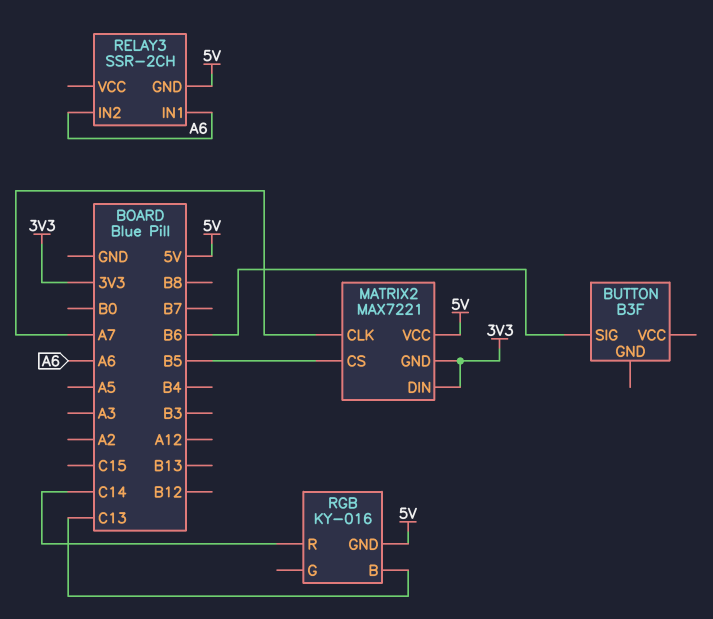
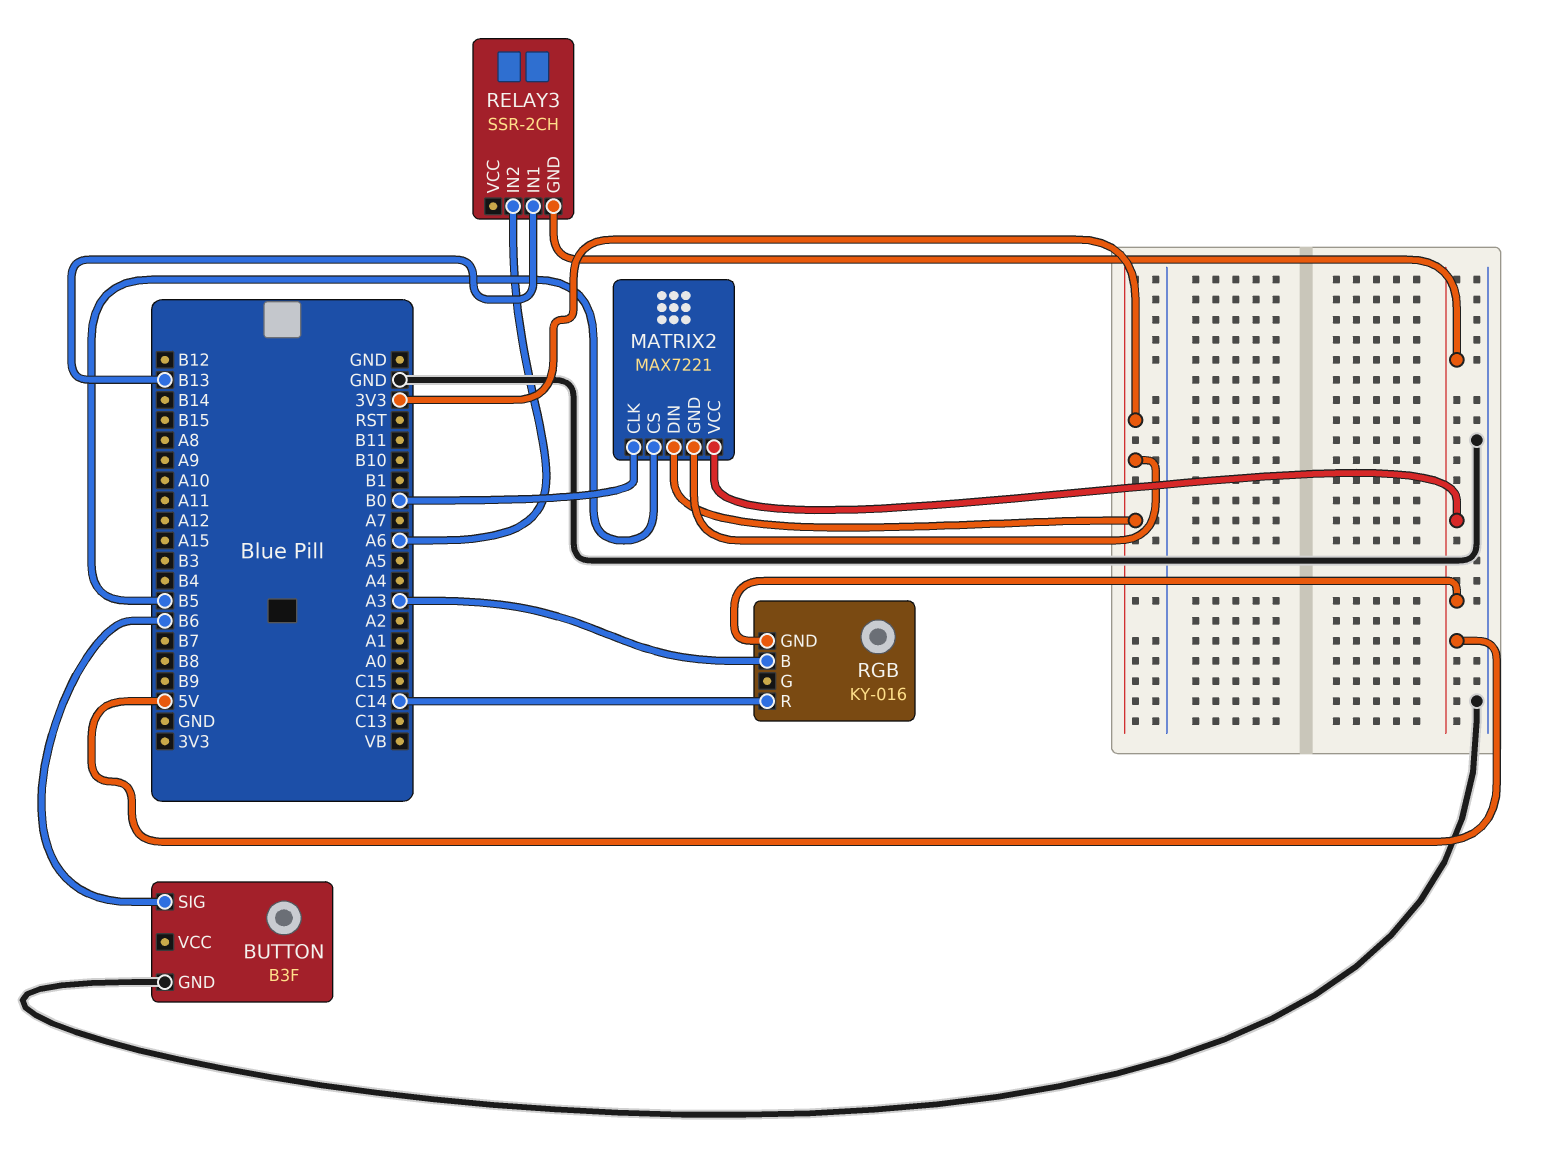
BUTTON pin GND: none -> GND
MATRIX2 pin CLK: A7 -> B0
RELAY3 pin IN1: A6 -> B13
RGB pin B: C13 -> A3

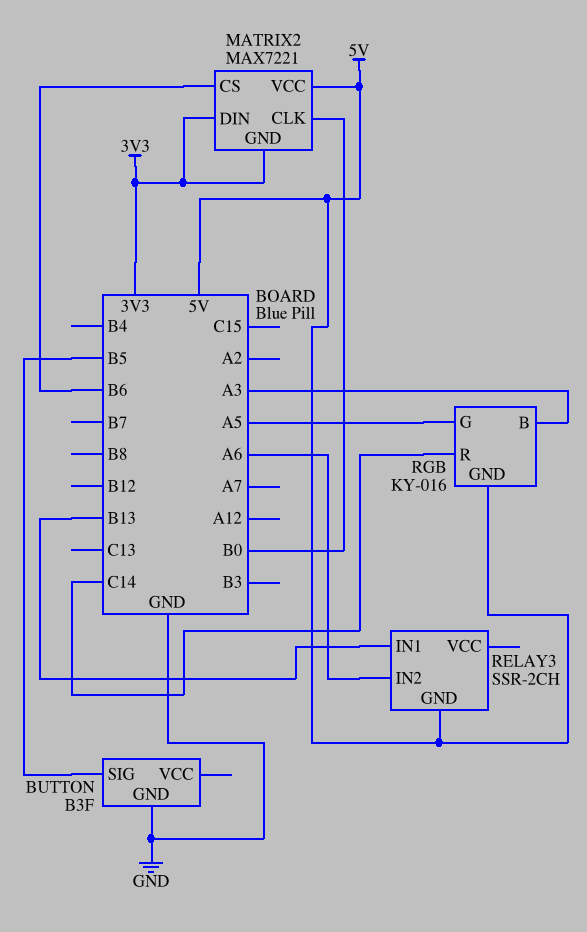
BUTTON pin SIG: B6 -> B5
MATRIX2 pin CS: B5 -> B6
RGB pin G: none -> A5

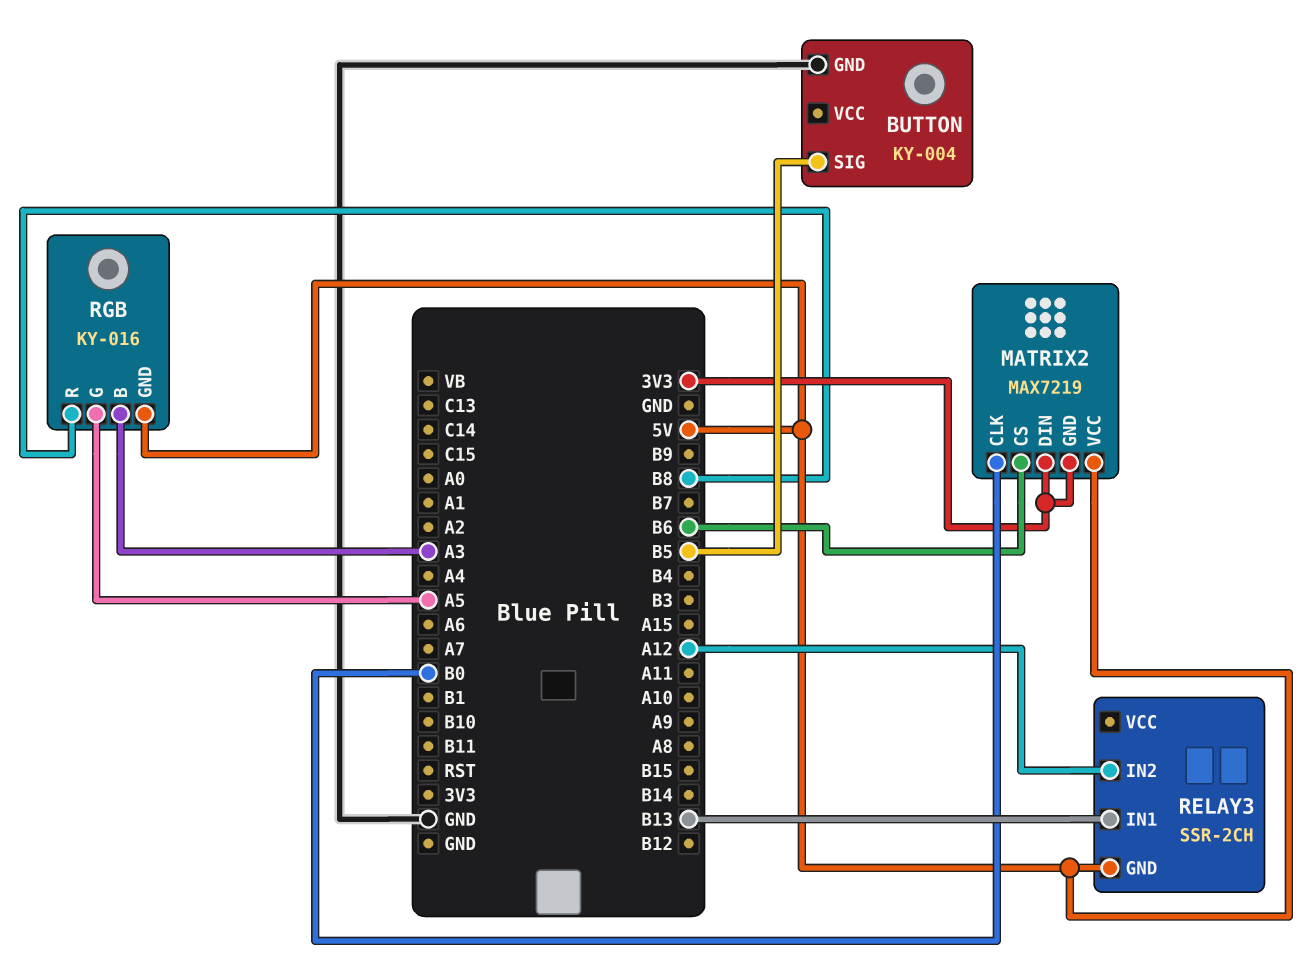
BUTTON: B3F -> KY-004
MATRIX2: MAX7221 -> MAX7219
RELAY3 pin IN2: A6 -> A12
RGB pin R: C14 -> B8

